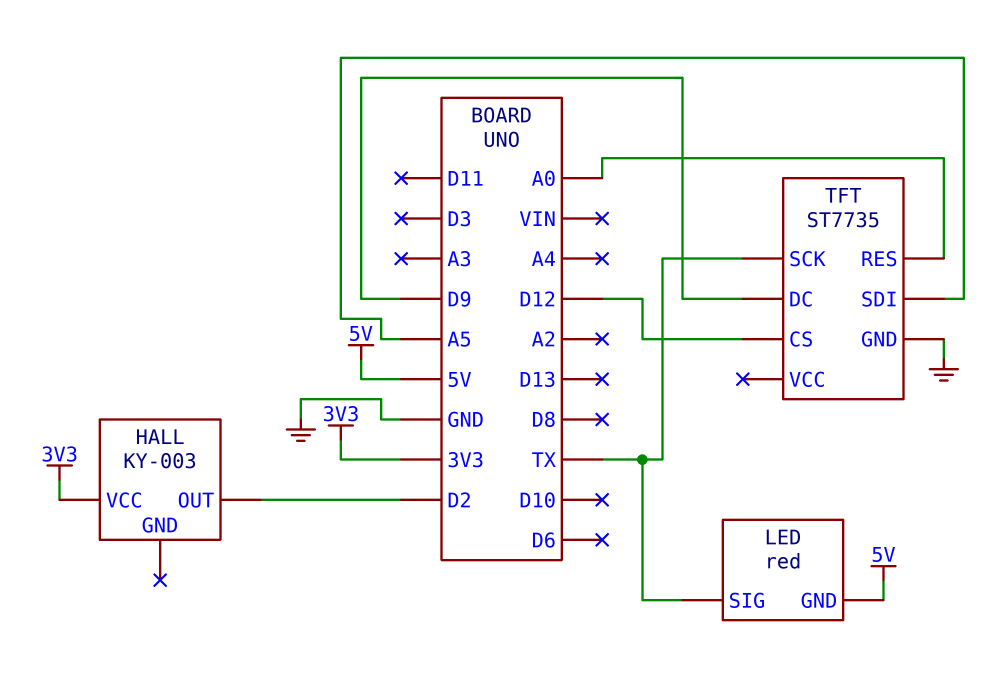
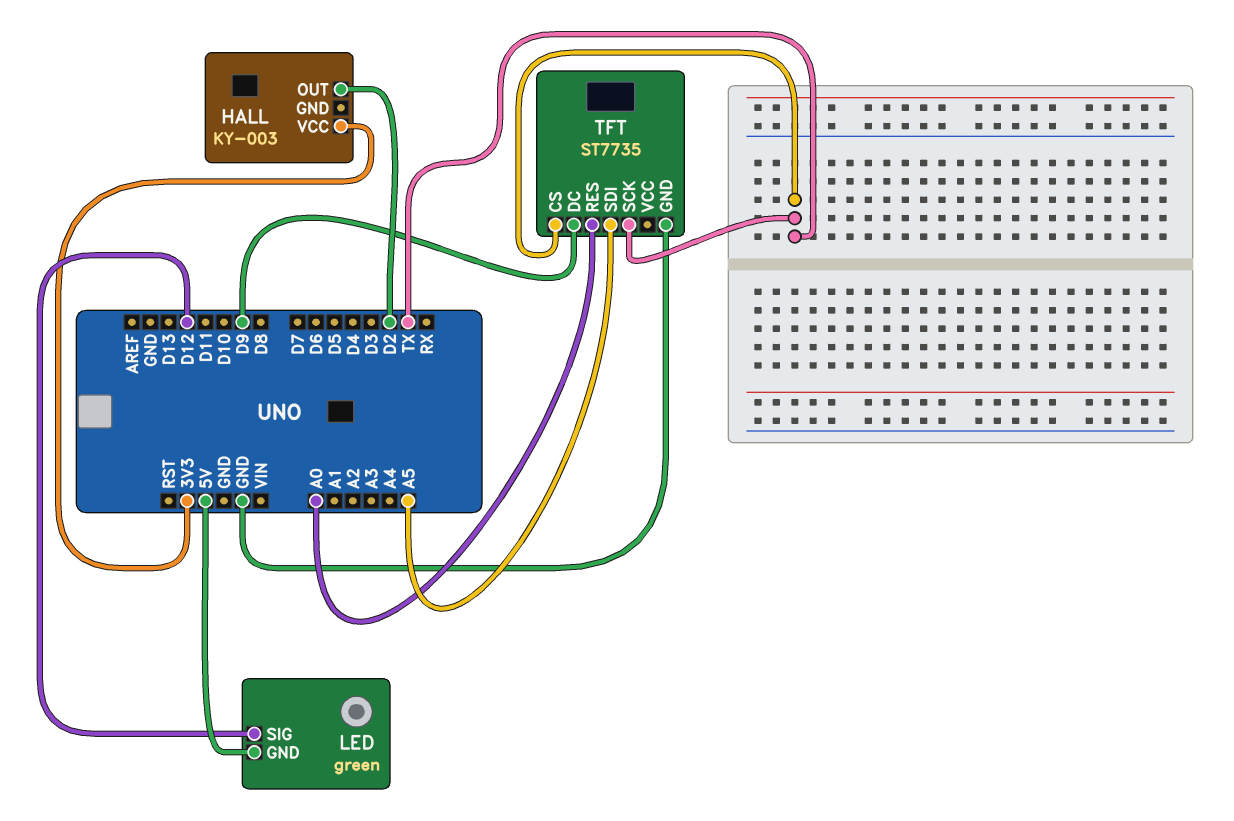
LED: red -> green
LED pin SIG: TX -> D12
TFT pin CS: D12 -> TX

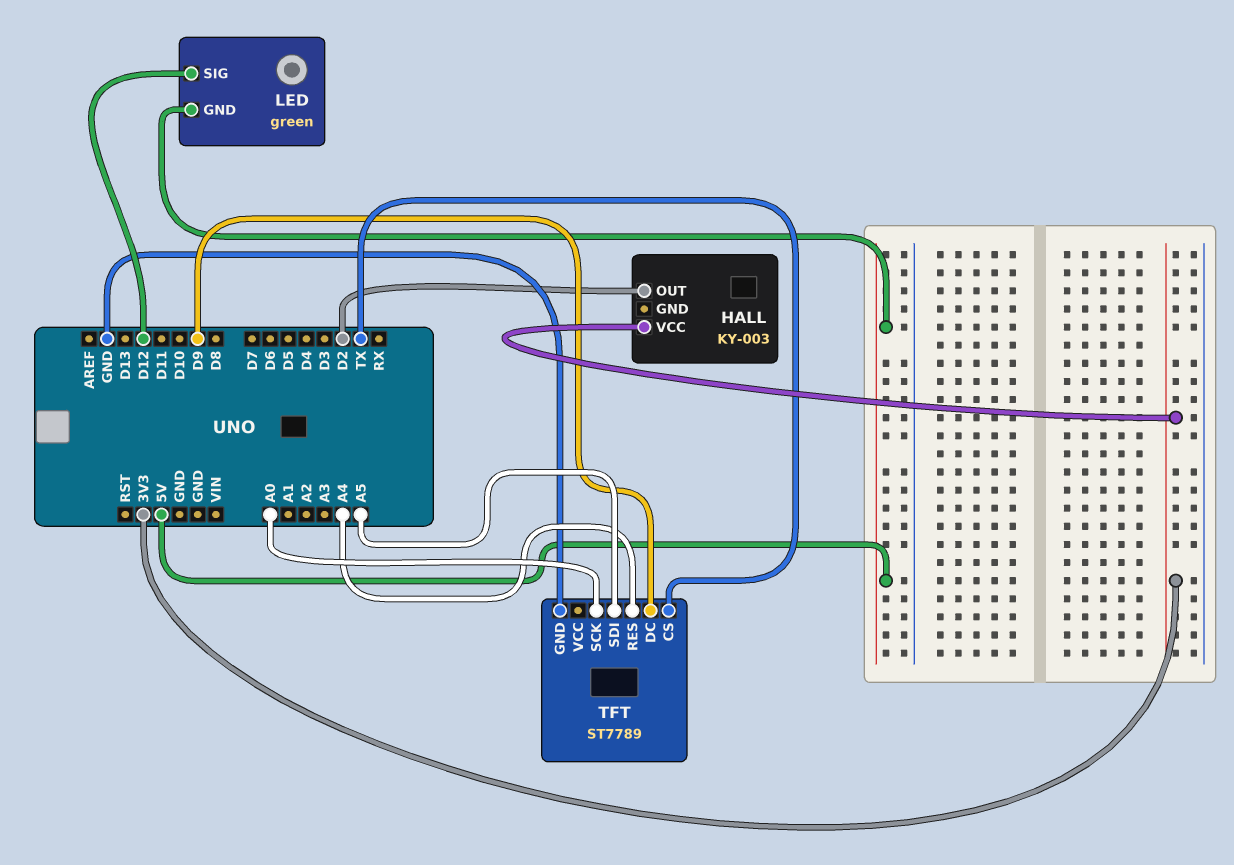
TFT: ST7735 -> ST7789
TFT pin RES: A0 -> A4
TFT pin SCK: TX -> A0

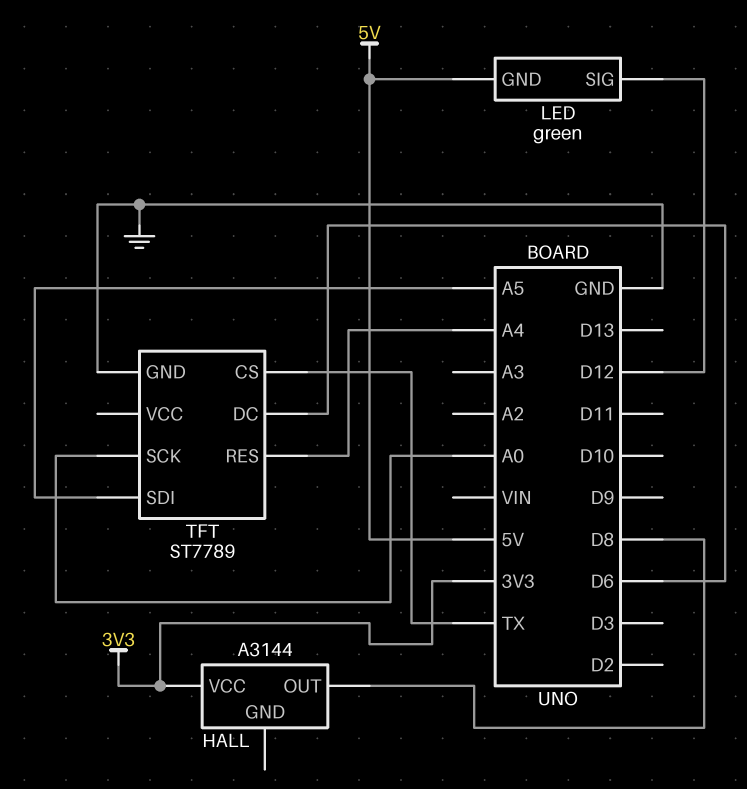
HALL: KY-003 -> A3144
HALL pin OUT: D2 -> D8
TFT pin DC: D9 -> D6

